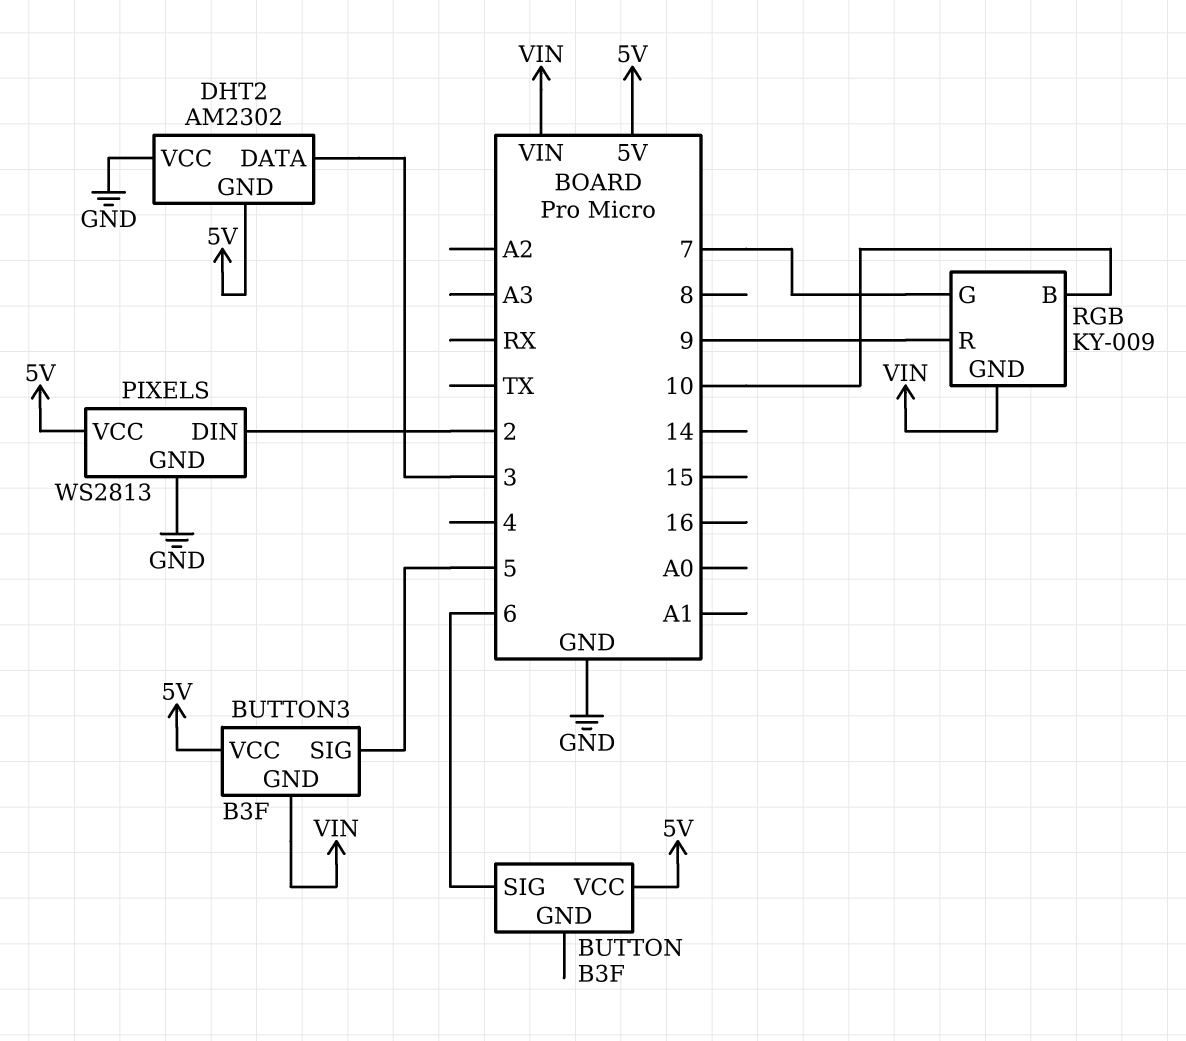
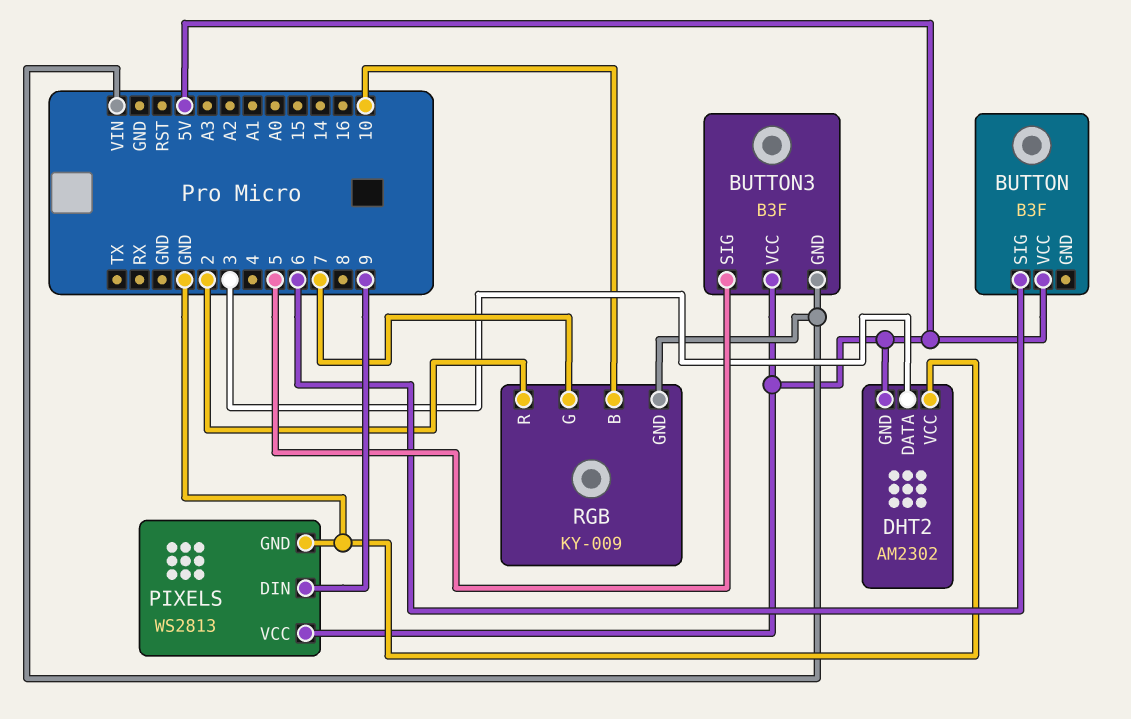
PIXELS pin DIN: 2 -> 9
RGB pin R: 9 -> 2

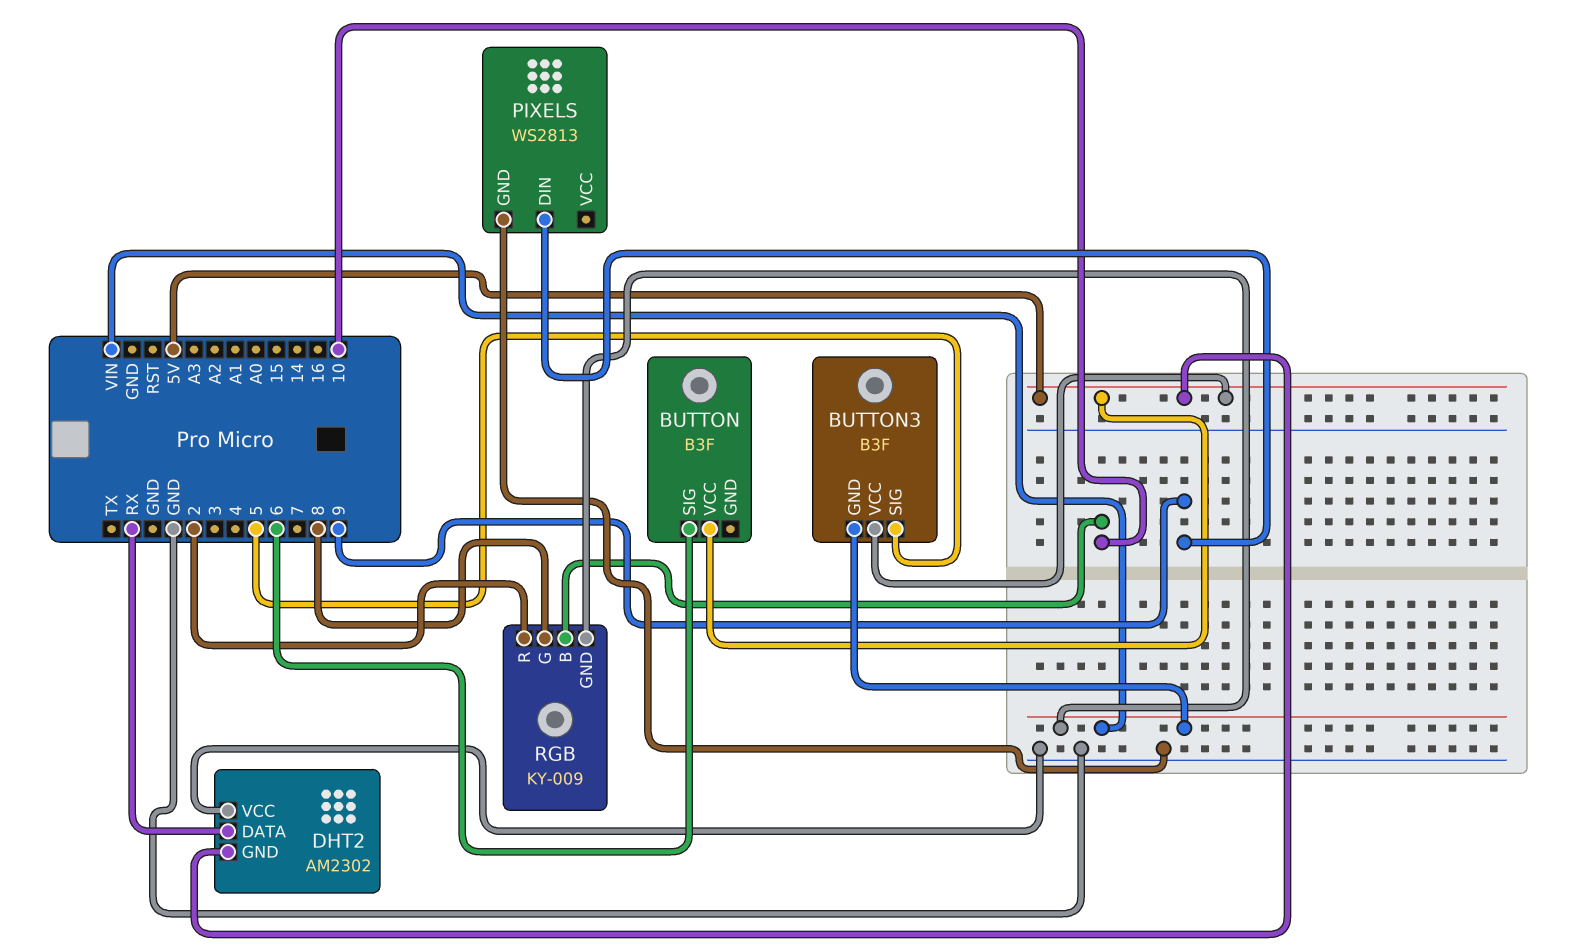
DHT2 pin DATA: 3 -> RX
PIXELS pin VCC: 5V -> none
RGB pin G: 7 -> 8

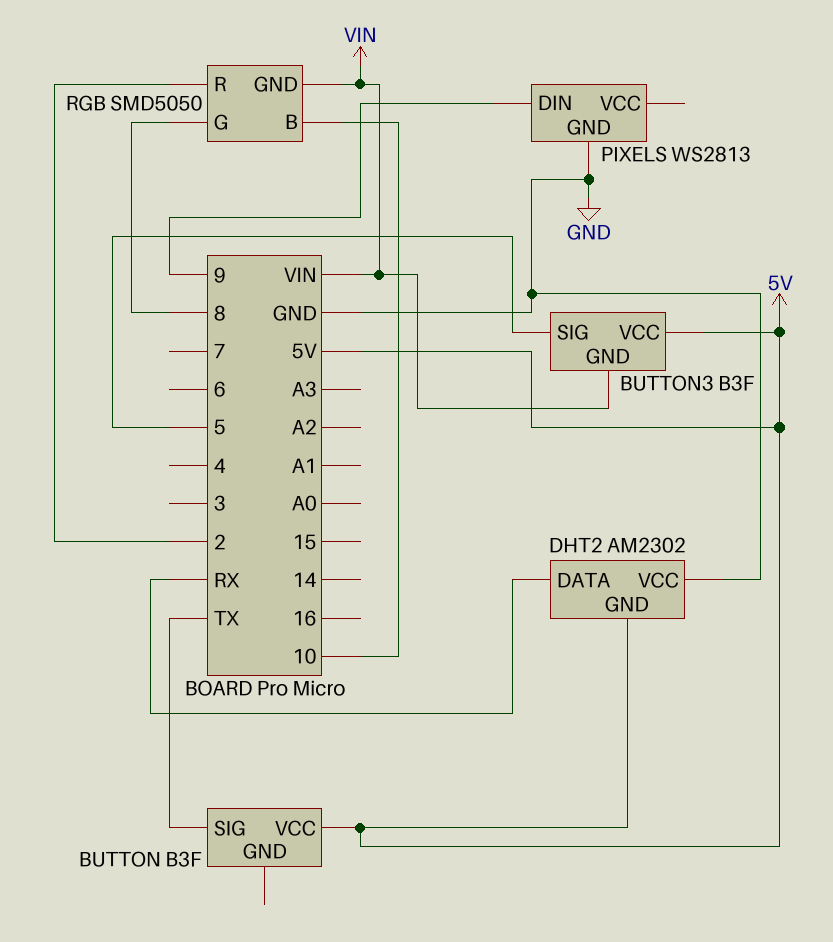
BUTTON pin SIG: 6 -> TX
RGB: KY-009 -> SMD5050

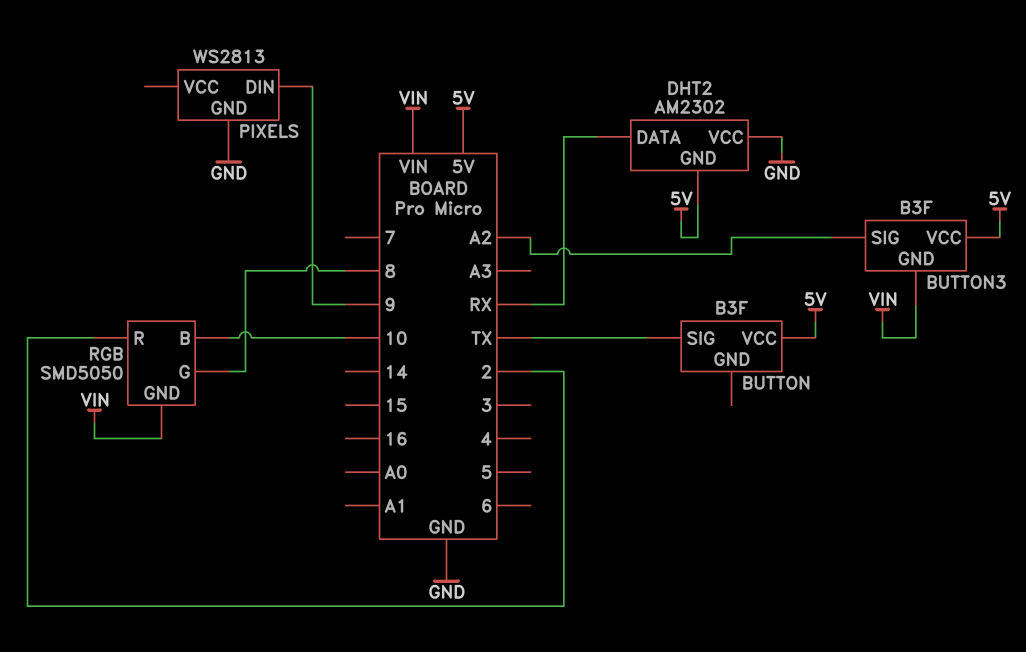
BUTTON3 pin SIG: 5 -> A2

